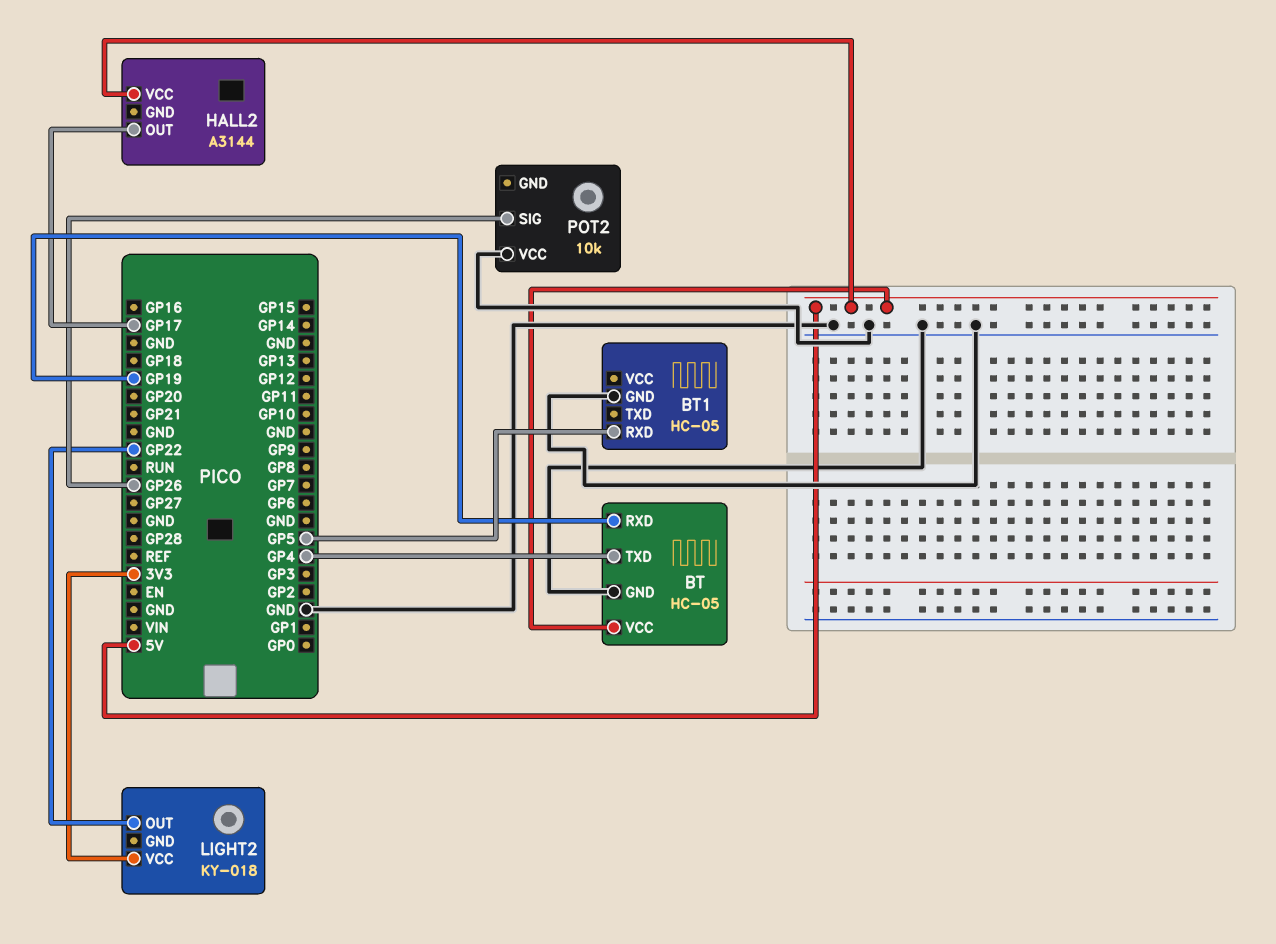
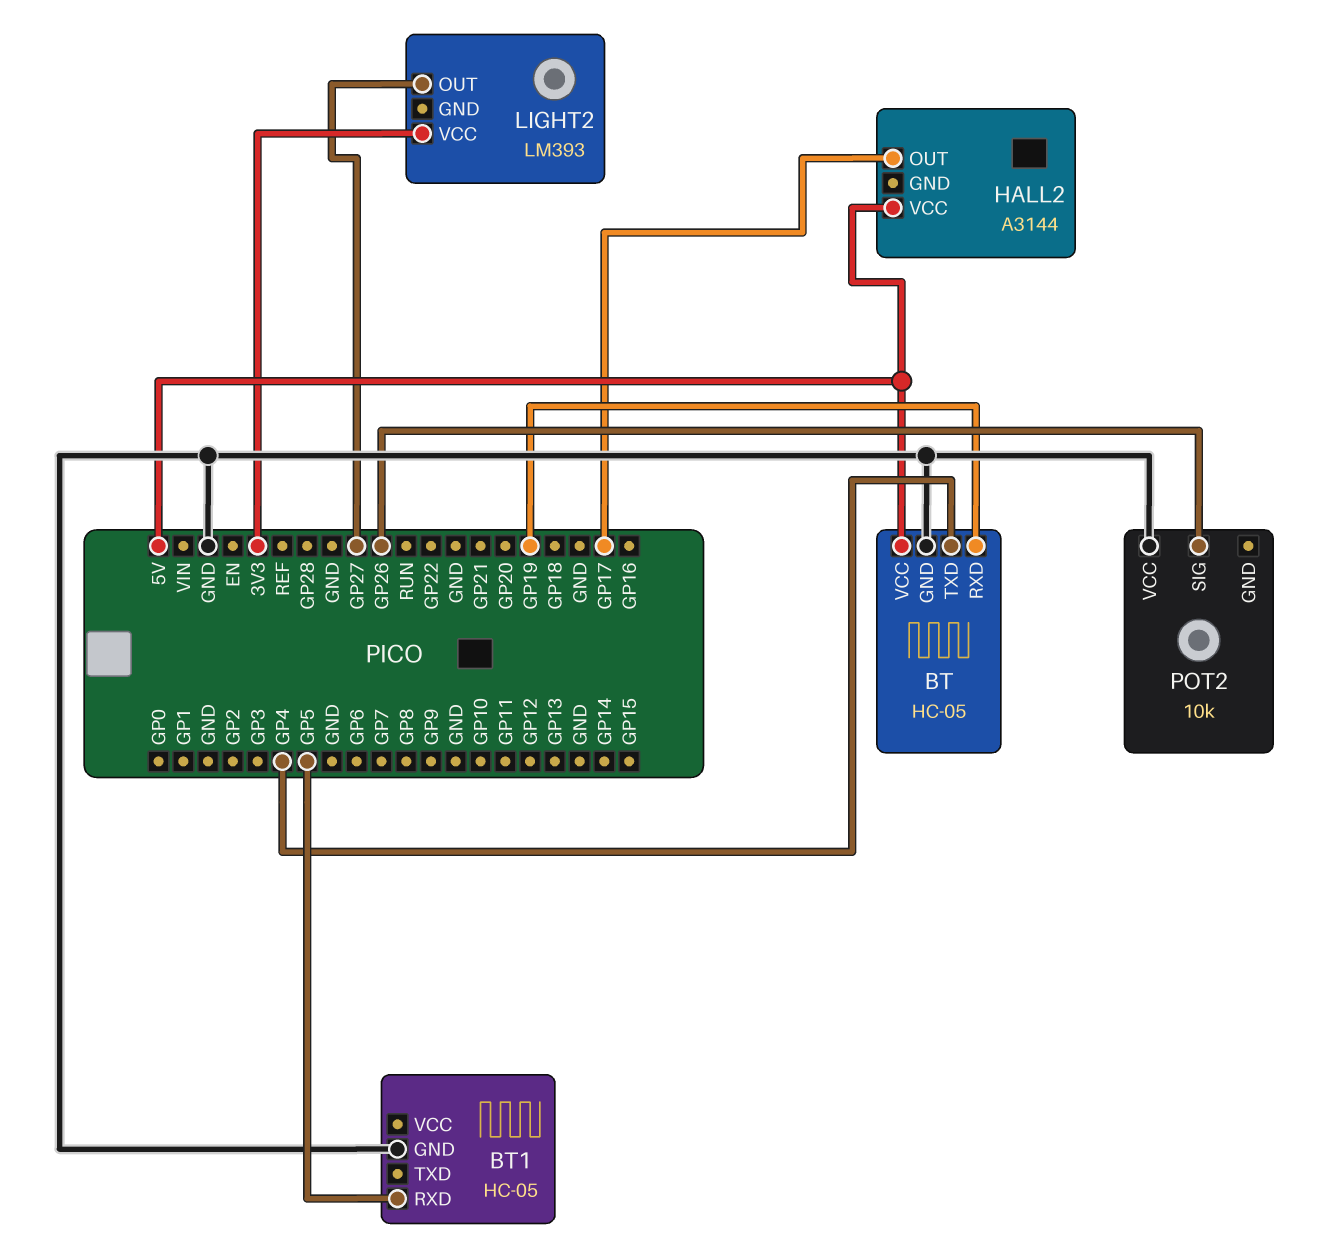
LIGHT2: KY-018 -> LM393
LIGHT2 pin OUT: GP22 -> GP27

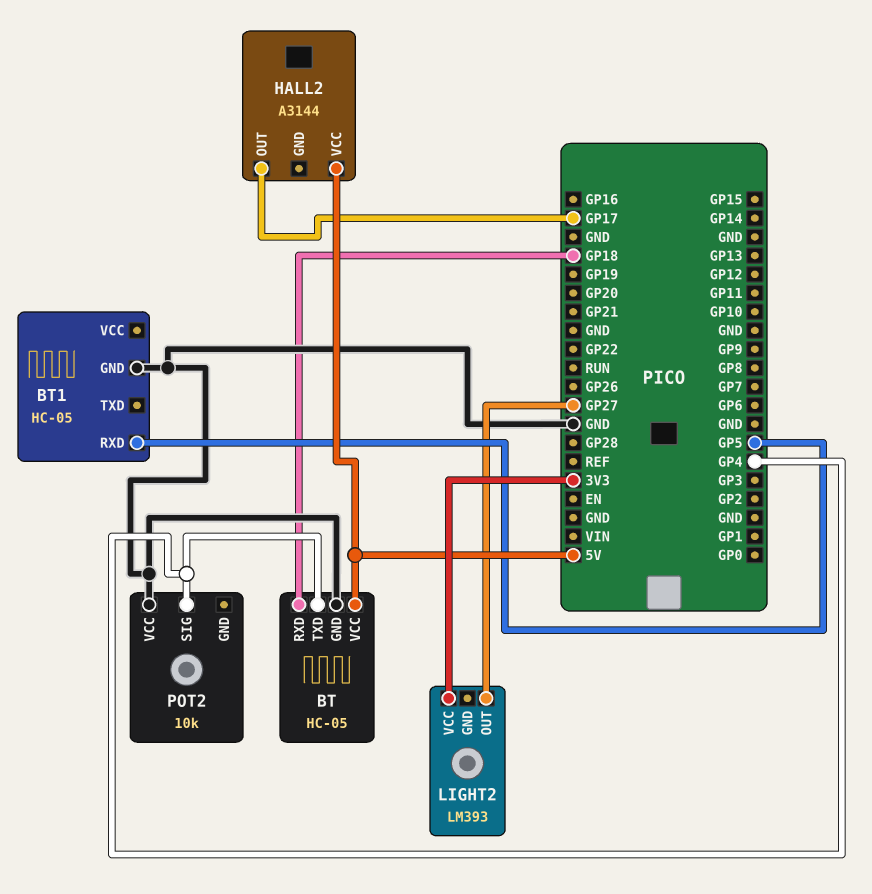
BT pin RXD: GP19 -> GP18
POT2 pin SIG: GP26 -> GP4

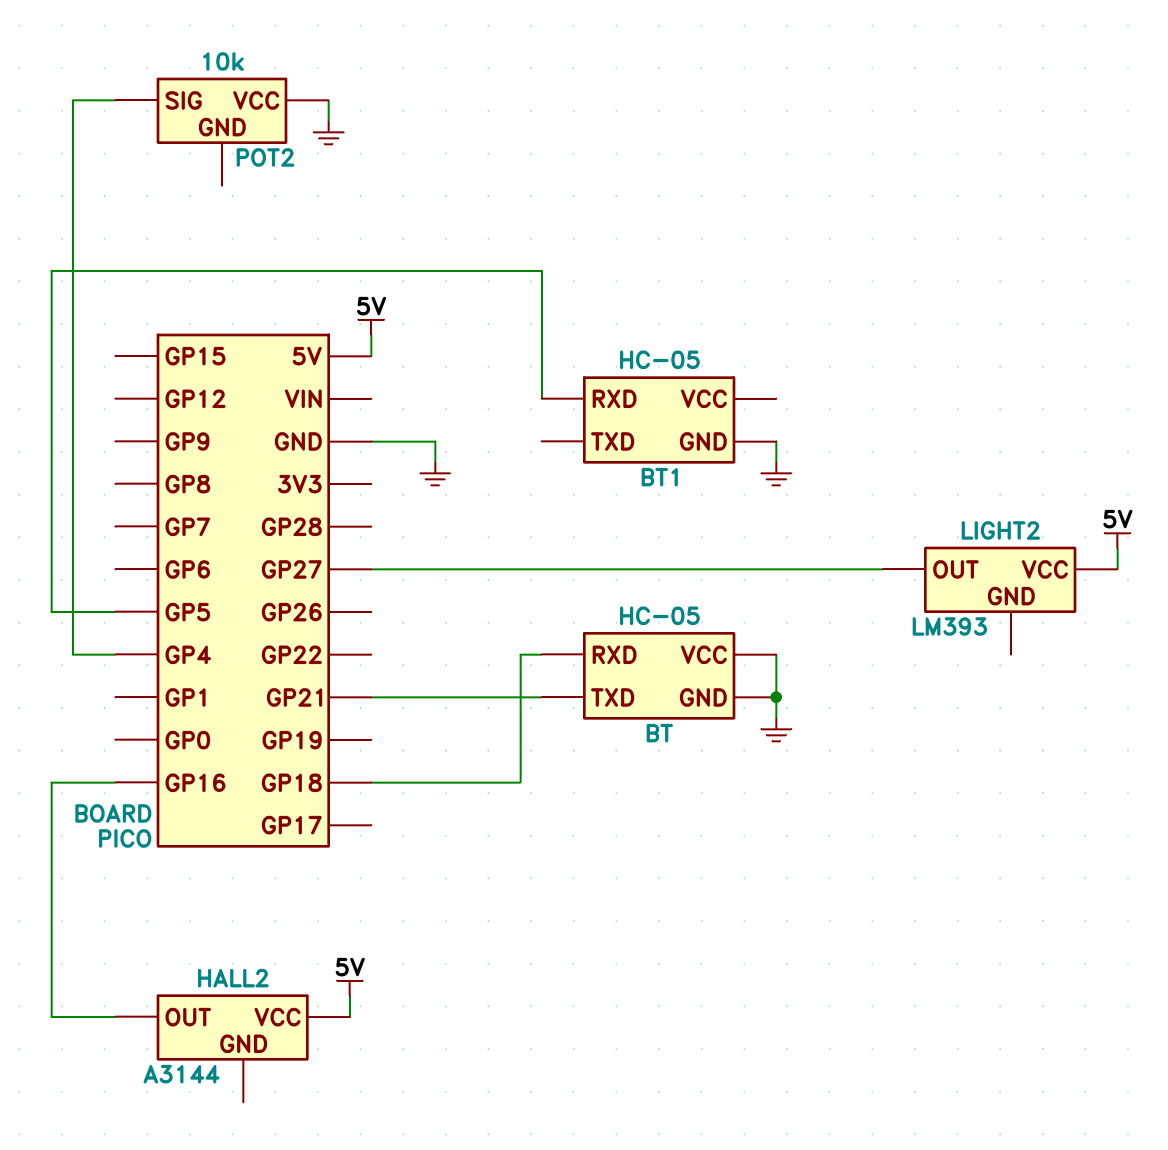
BT pin TXD: GP4 -> GP21
BT pin VCC: 5V -> GND
HALL2 pin OUT: GP17 -> GP16
LIGHT2 pin VCC: 3V3 -> 5V

